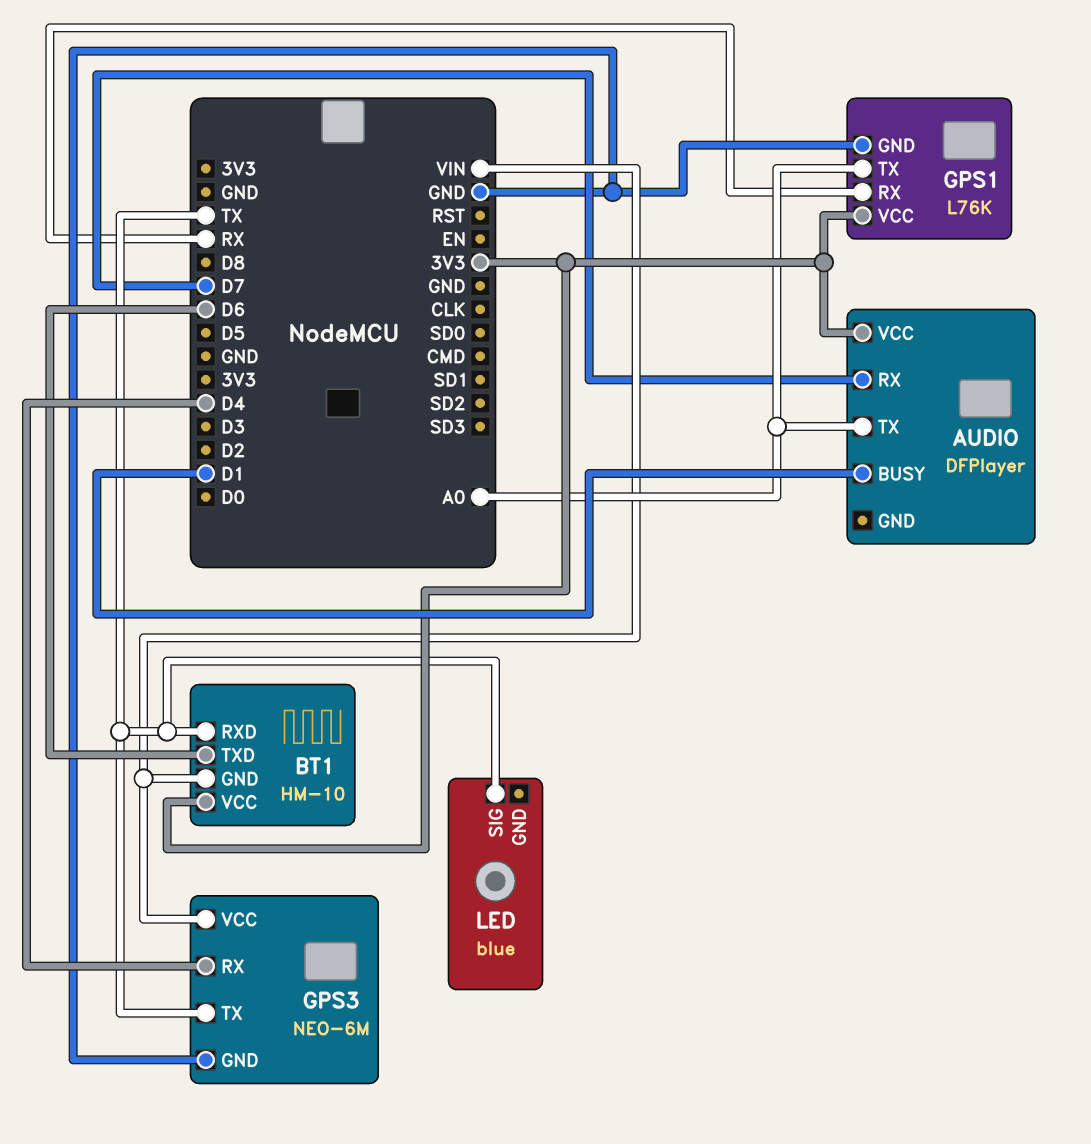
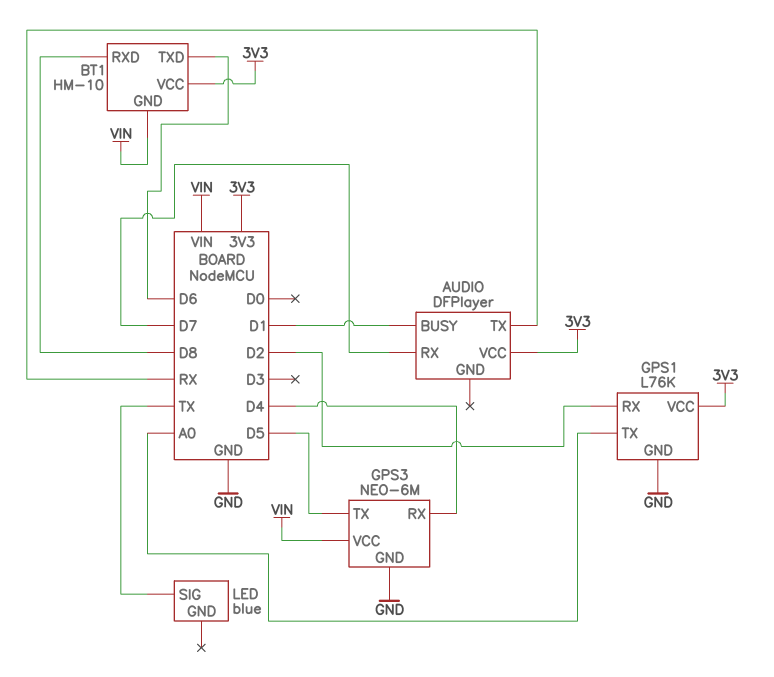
AUDIO pin TX: A0 -> RX
BT1 pin RXD: TX -> D8
GPS1 pin RX: RX -> D2
GPS3 pin TX: TX -> D5

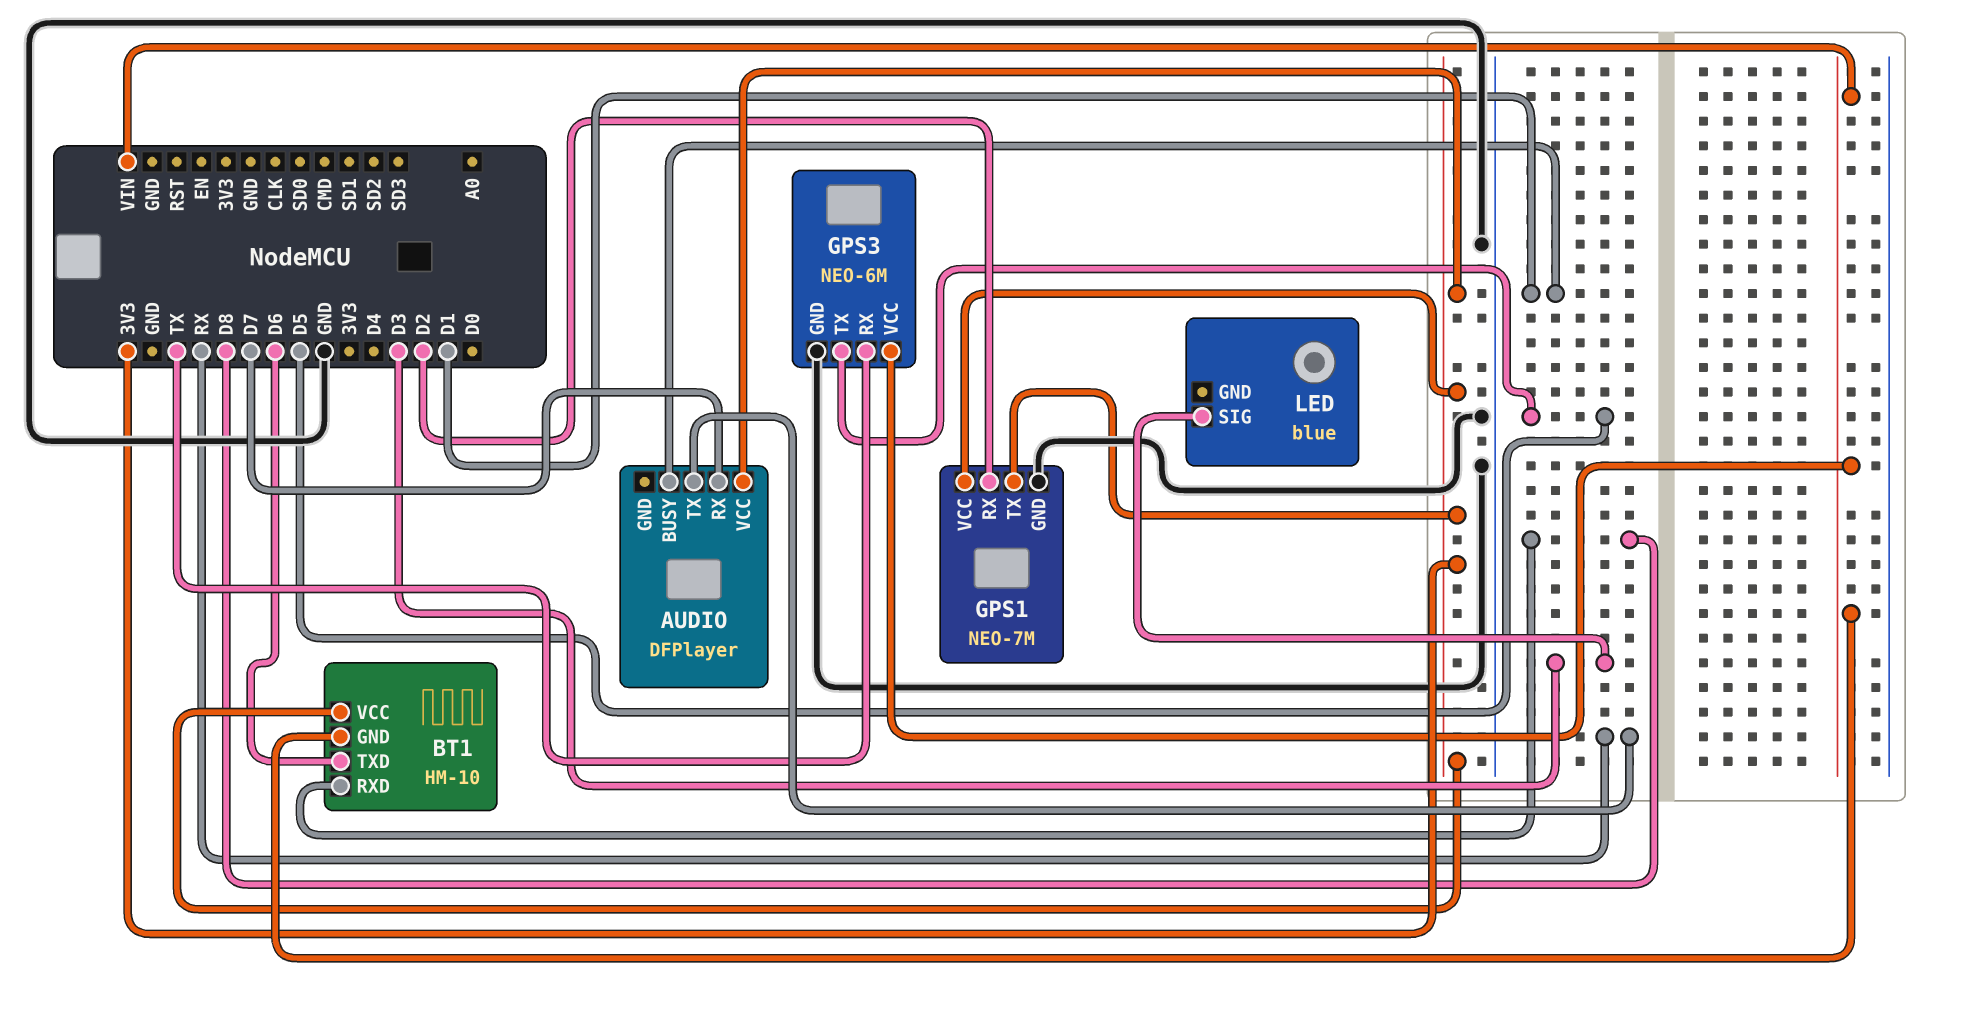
GPS1: L76K -> NEO-7M
GPS1 pin TX: A0 -> 3V3
GPS3 pin RX: D4 -> TX
LED pin SIG: TX -> D3

